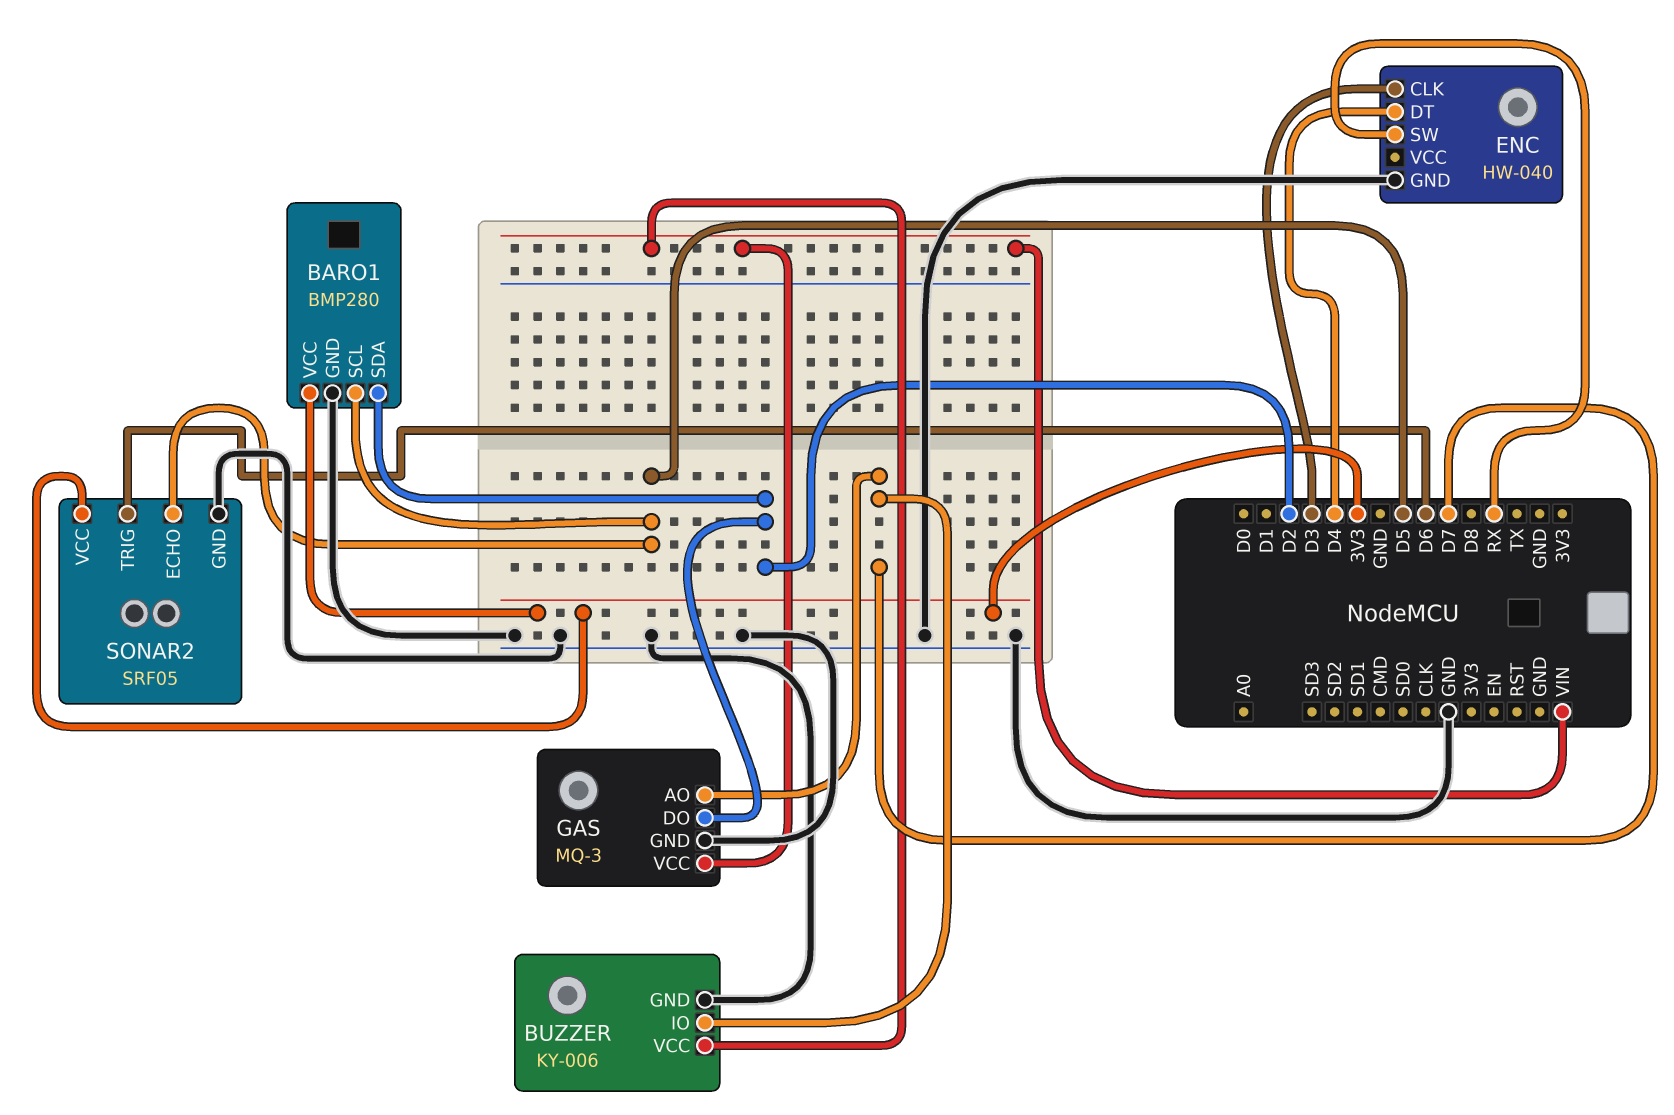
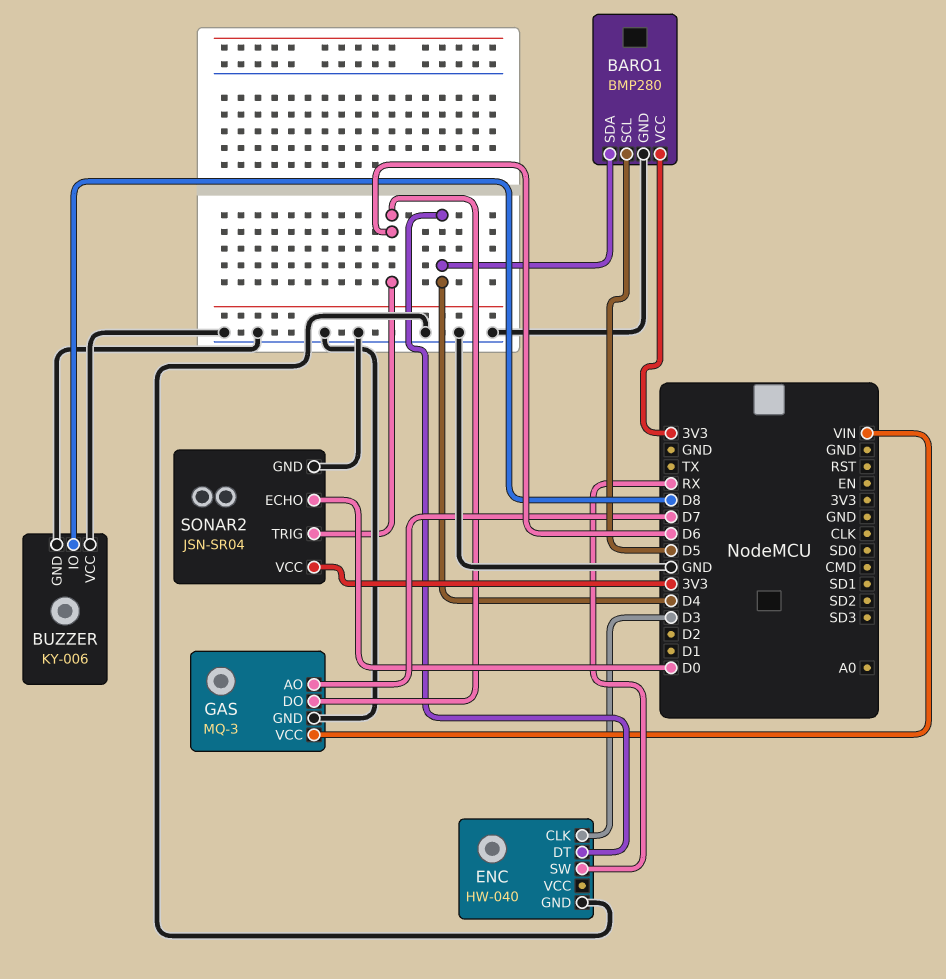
BARO1 pin SDA: D2 -> D4
BUZZER pin IO: D7 -> D8
BUZZER pin VCC: VIN -> GND
GAS pin DO: D2 -> D6
SONAR2: SRF05 -> JSN-SR04
SONAR2 pin ECHO: D5 -> D0

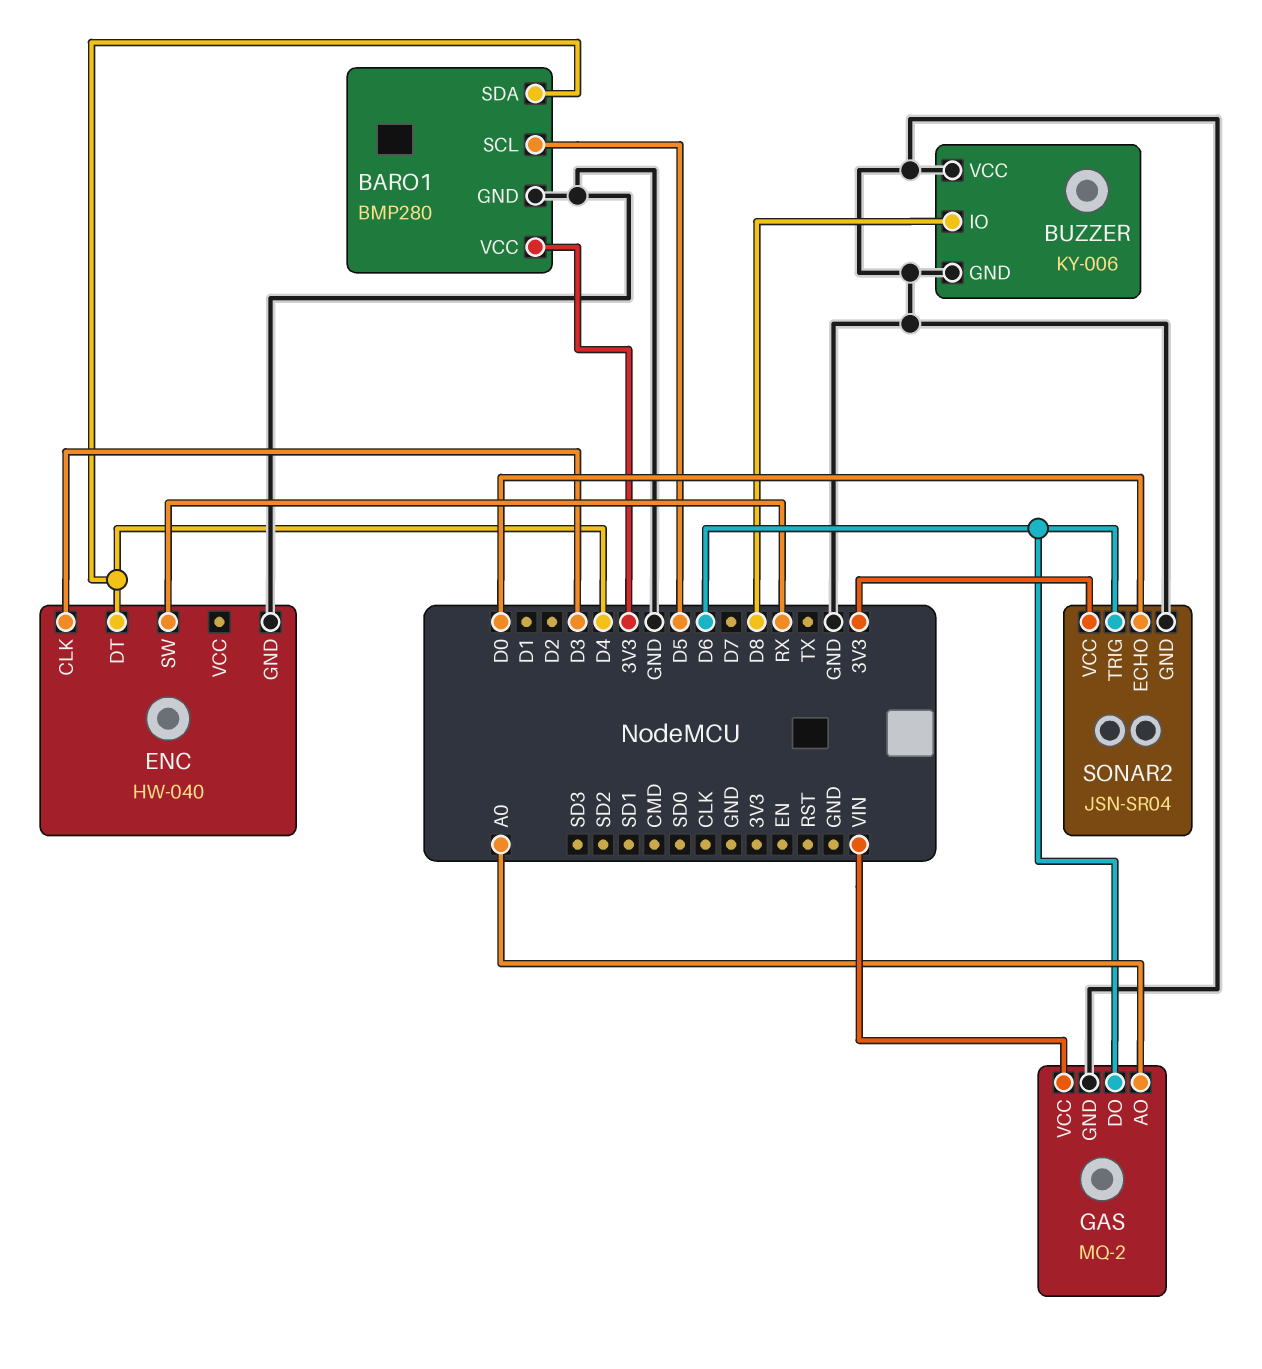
GAS: MQ-3 -> MQ-2
GAS pin AO: D7 -> A0

